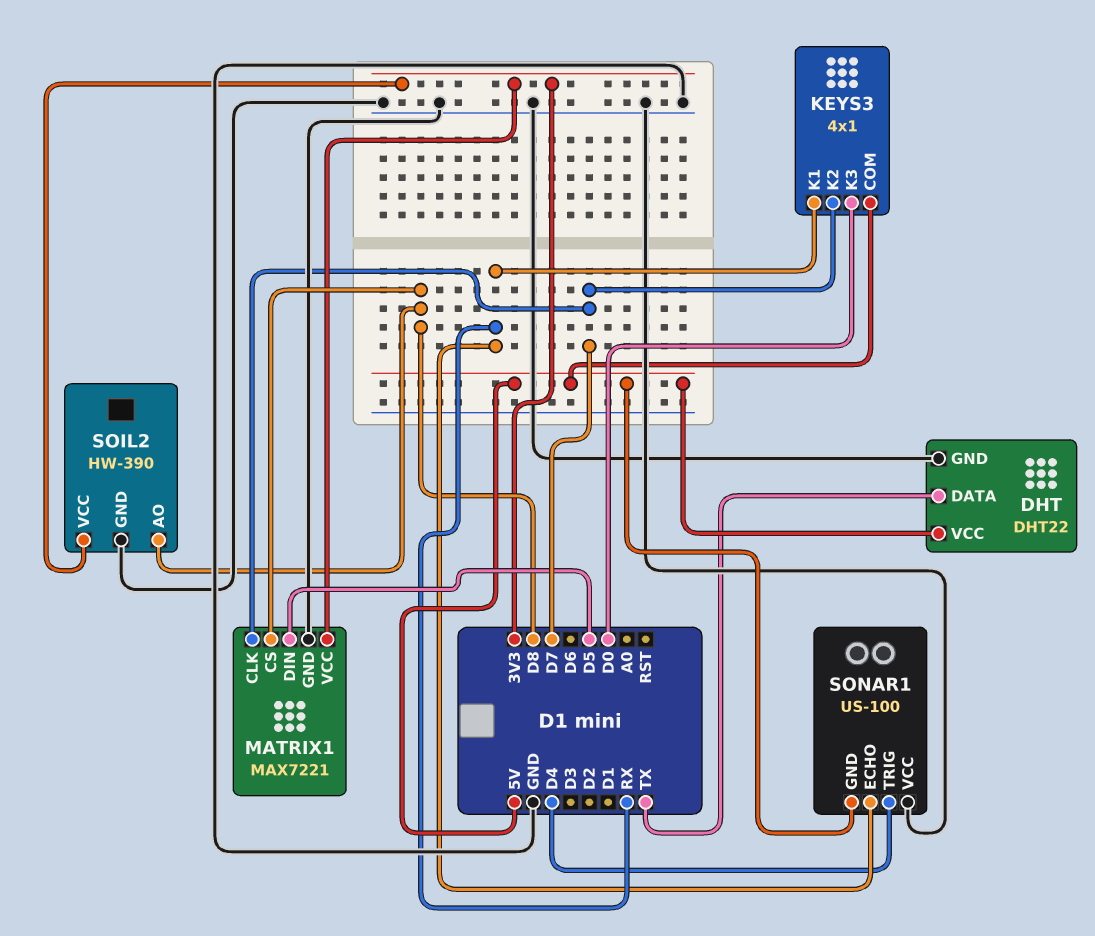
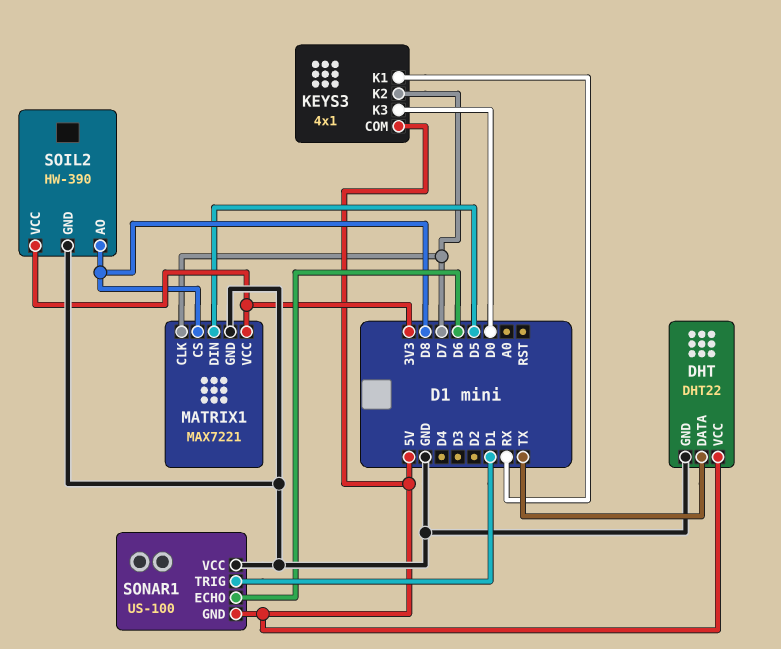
SONAR1 pin ECHO: RX -> D6
SONAR1 pin TRIG: D4 -> D1

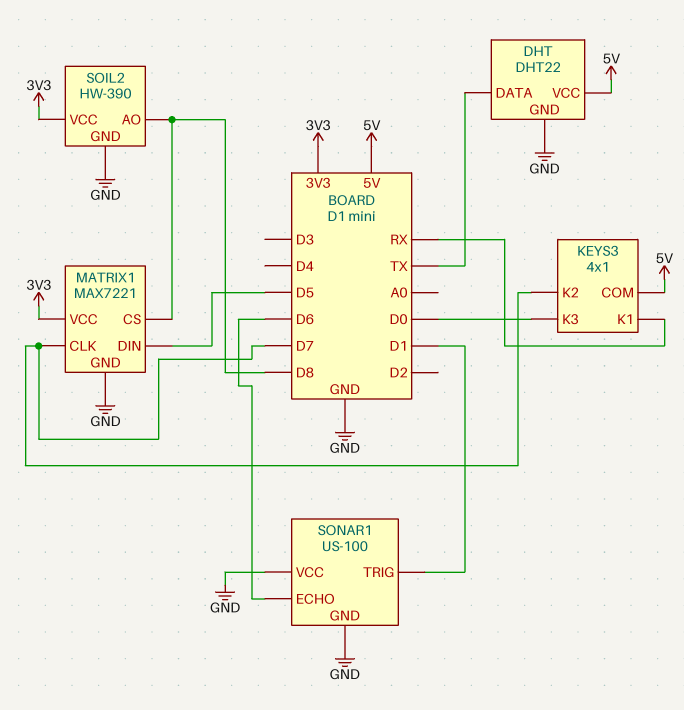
SONAR1 pin GND: 5V -> GND

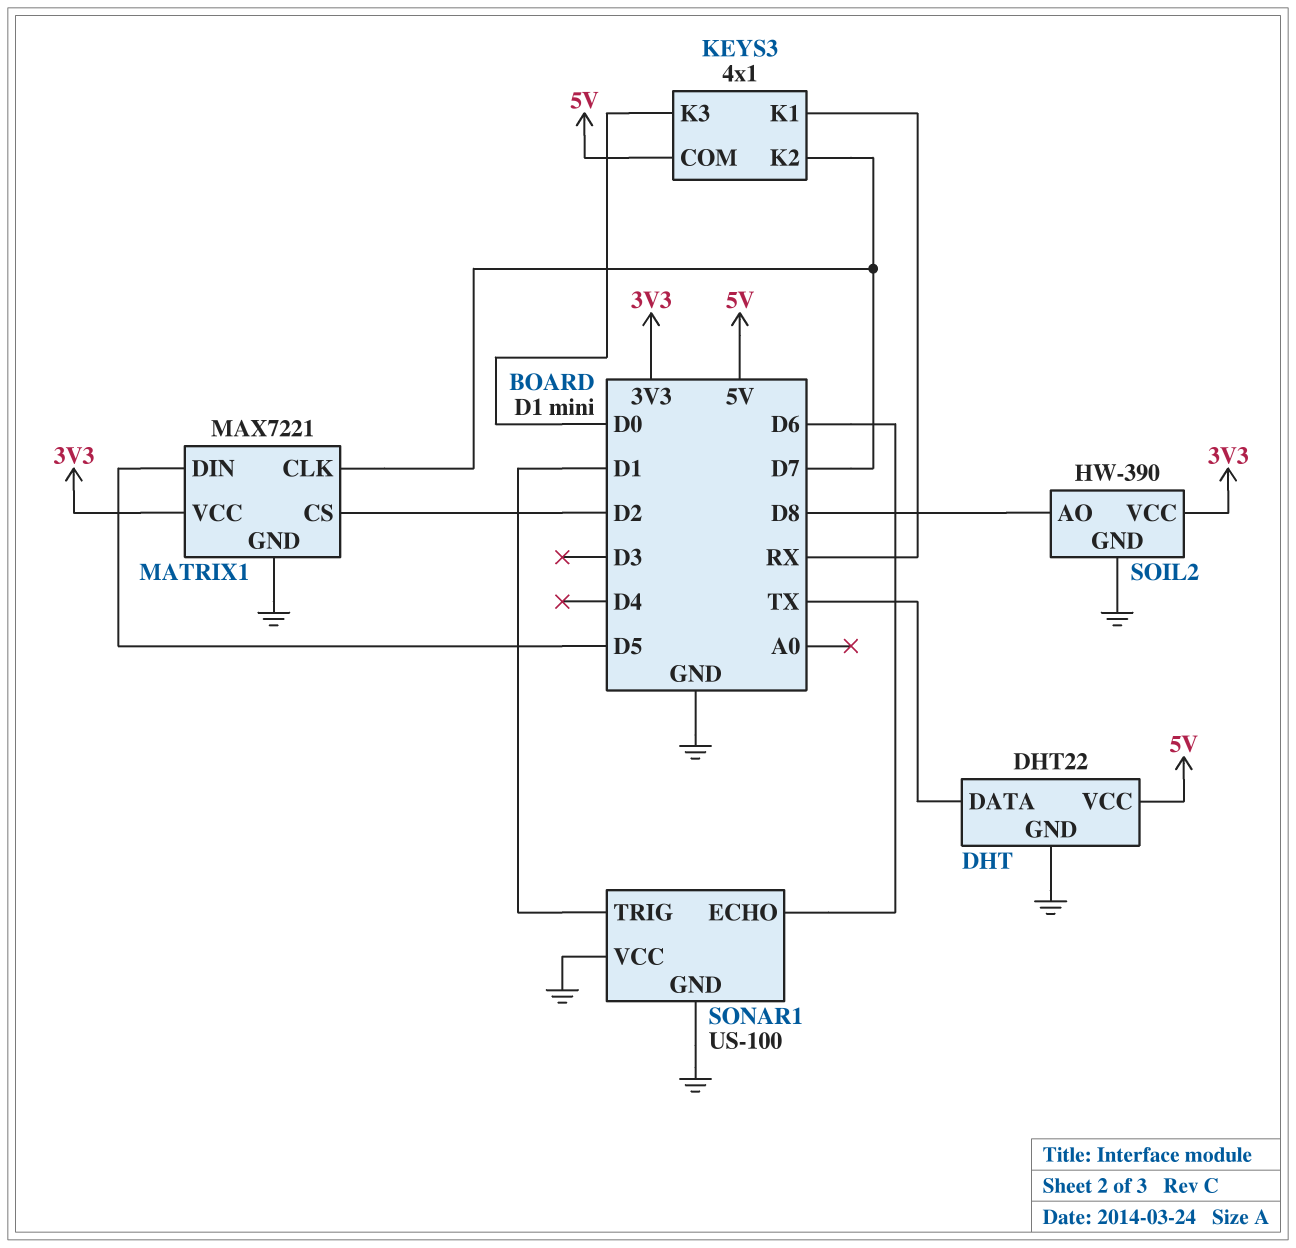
MATRIX1 pin CS: D8 -> D2

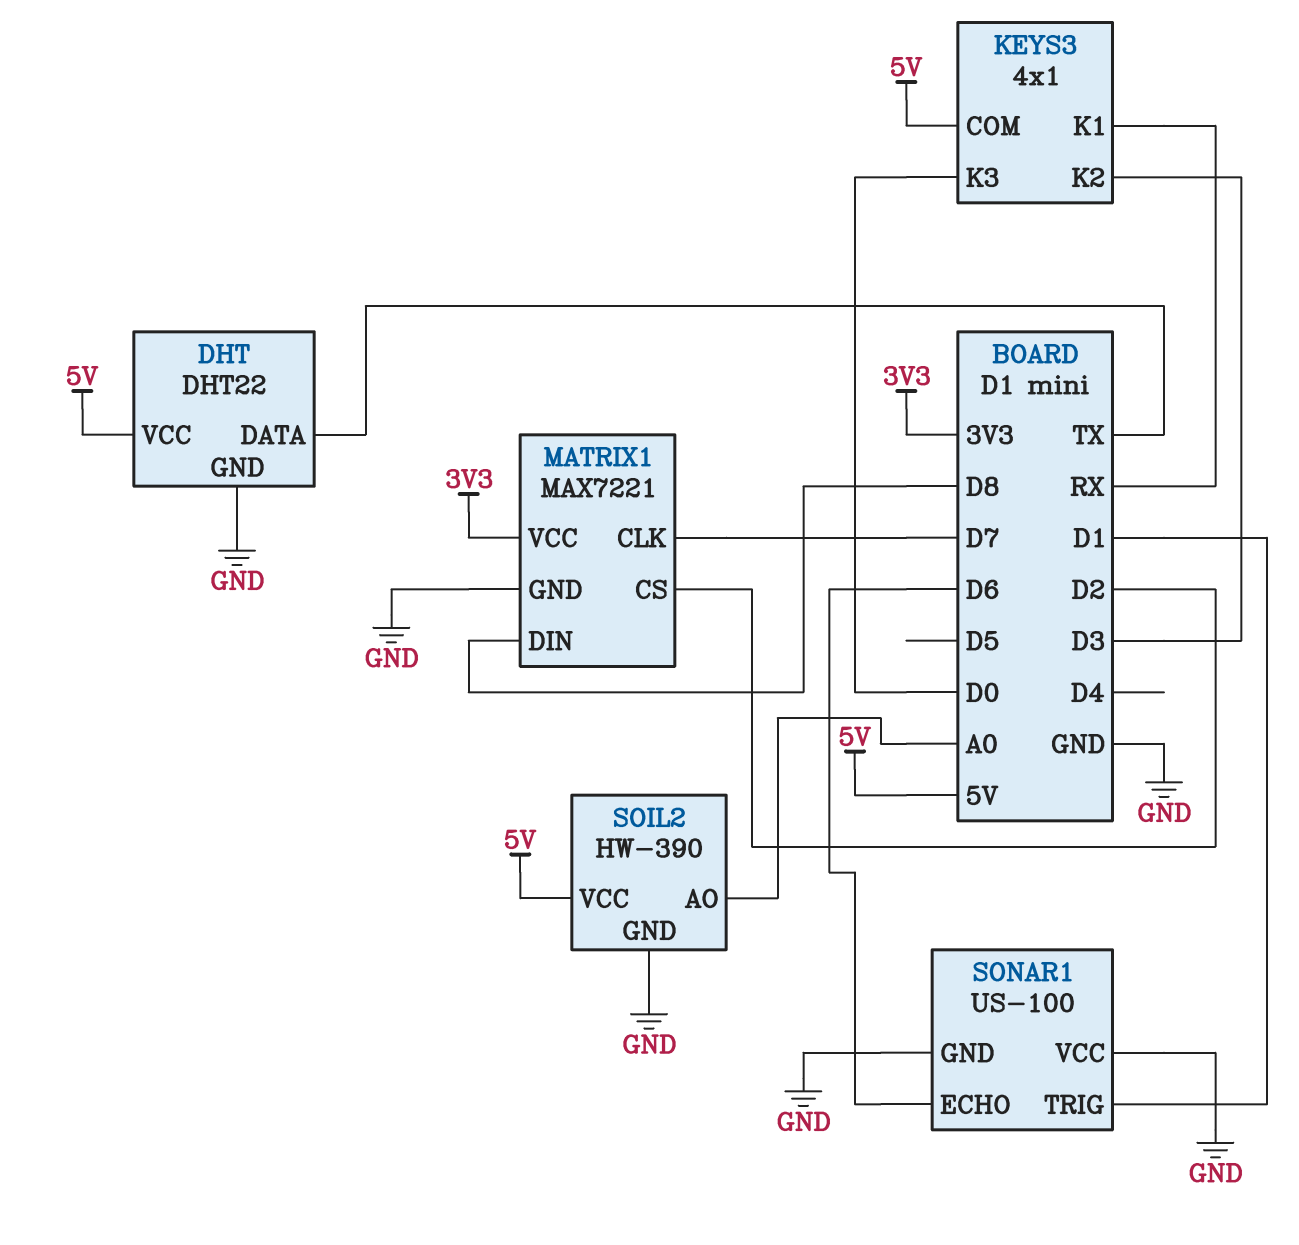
KEYS3 pin K2: D7 -> D3
MATRIX1 pin DIN: D5 -> D8
SOIL2 pin AO: D8 -> A0
SOIL2 pin VCC: 3V3 -> 5V

